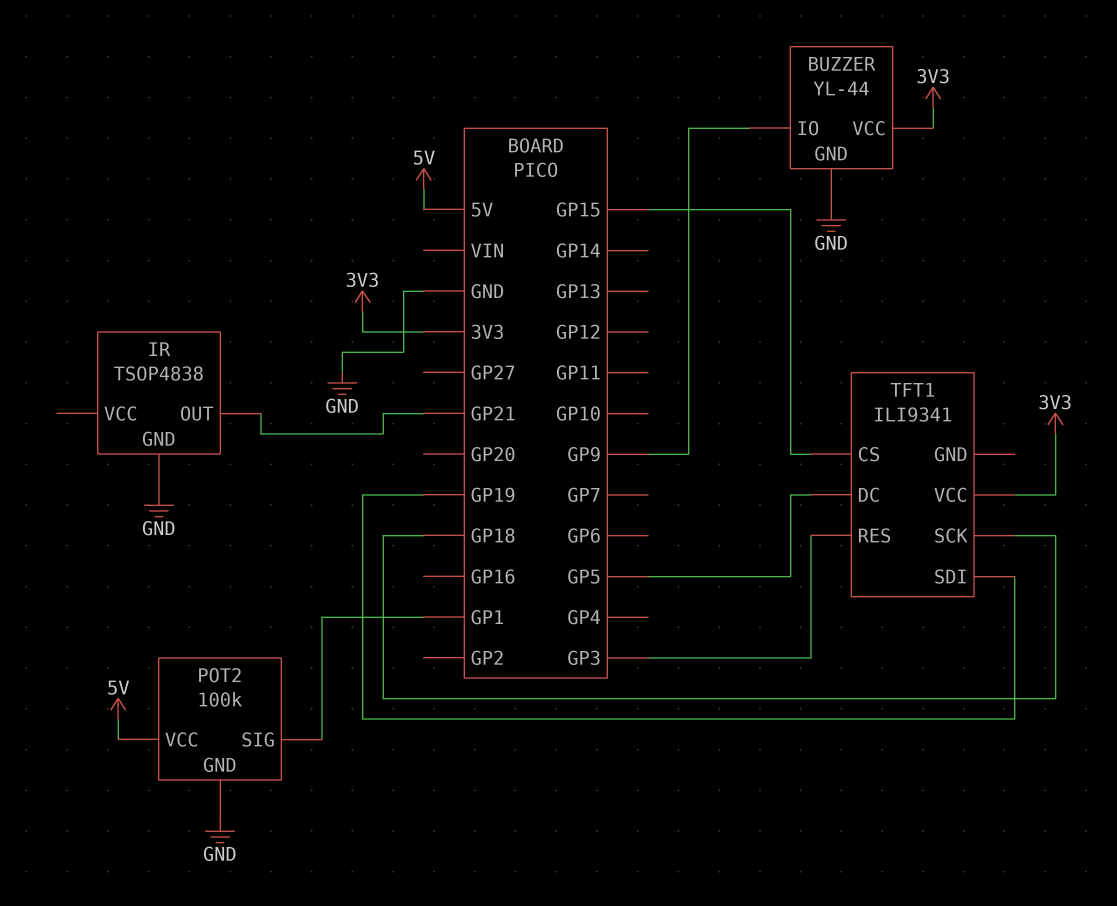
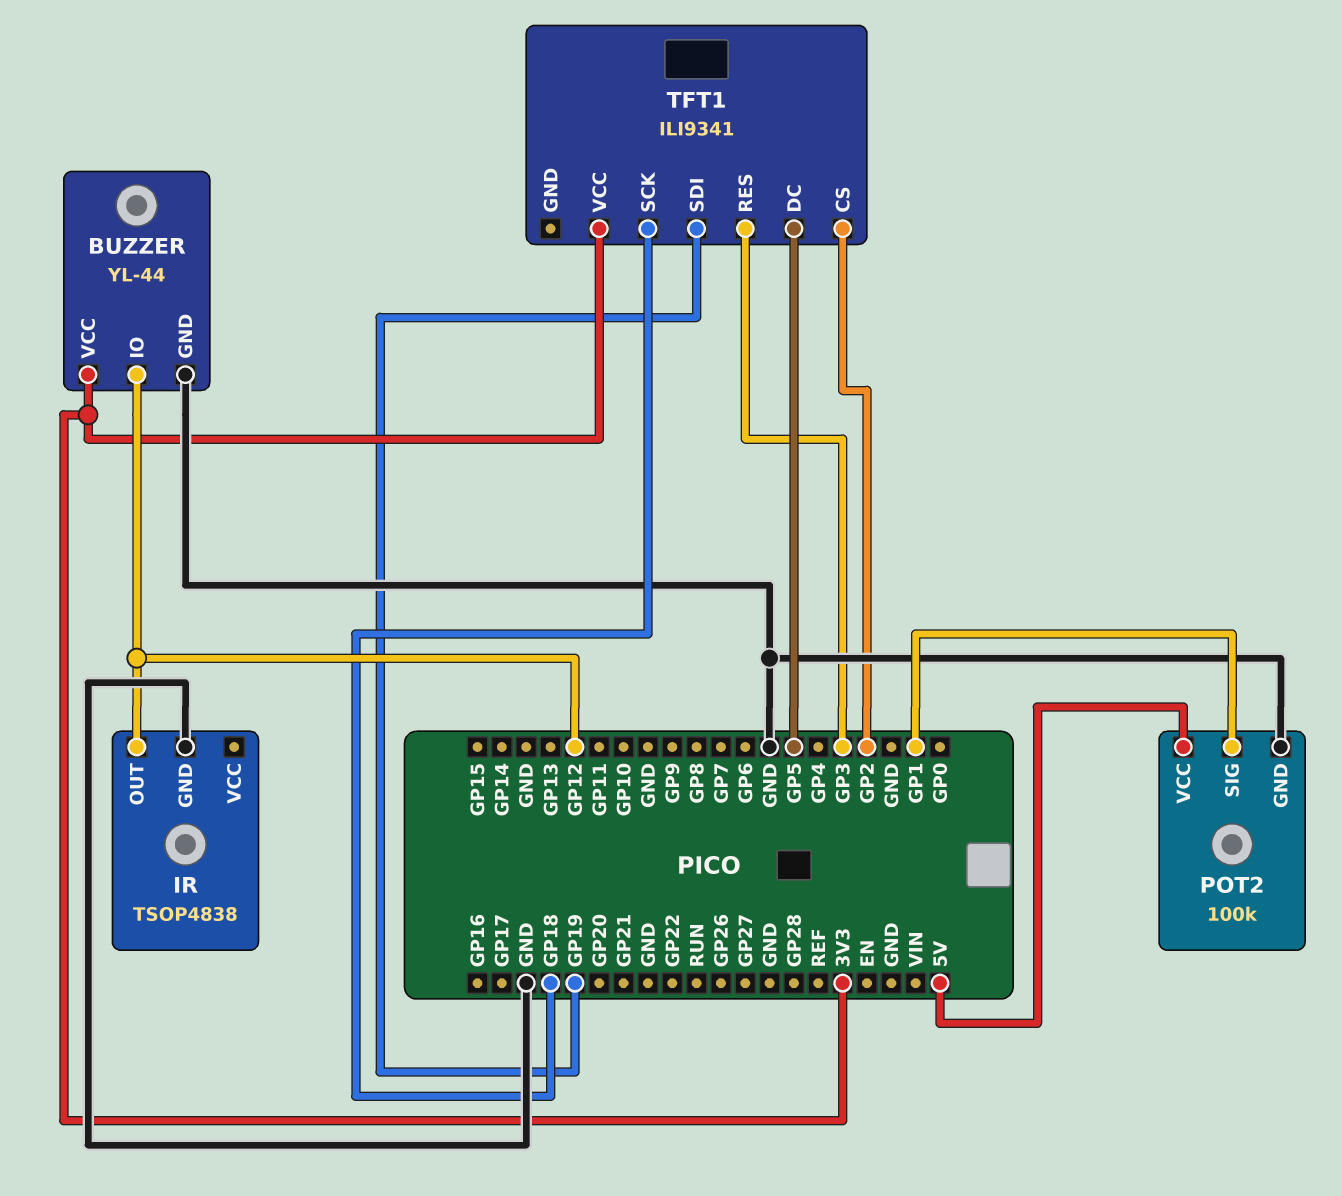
BUZZER pin IO: GP9 -> GP12
IR pin OUT: GP21 -> GP12
TFT1 pin CS: GP15 -> GP2

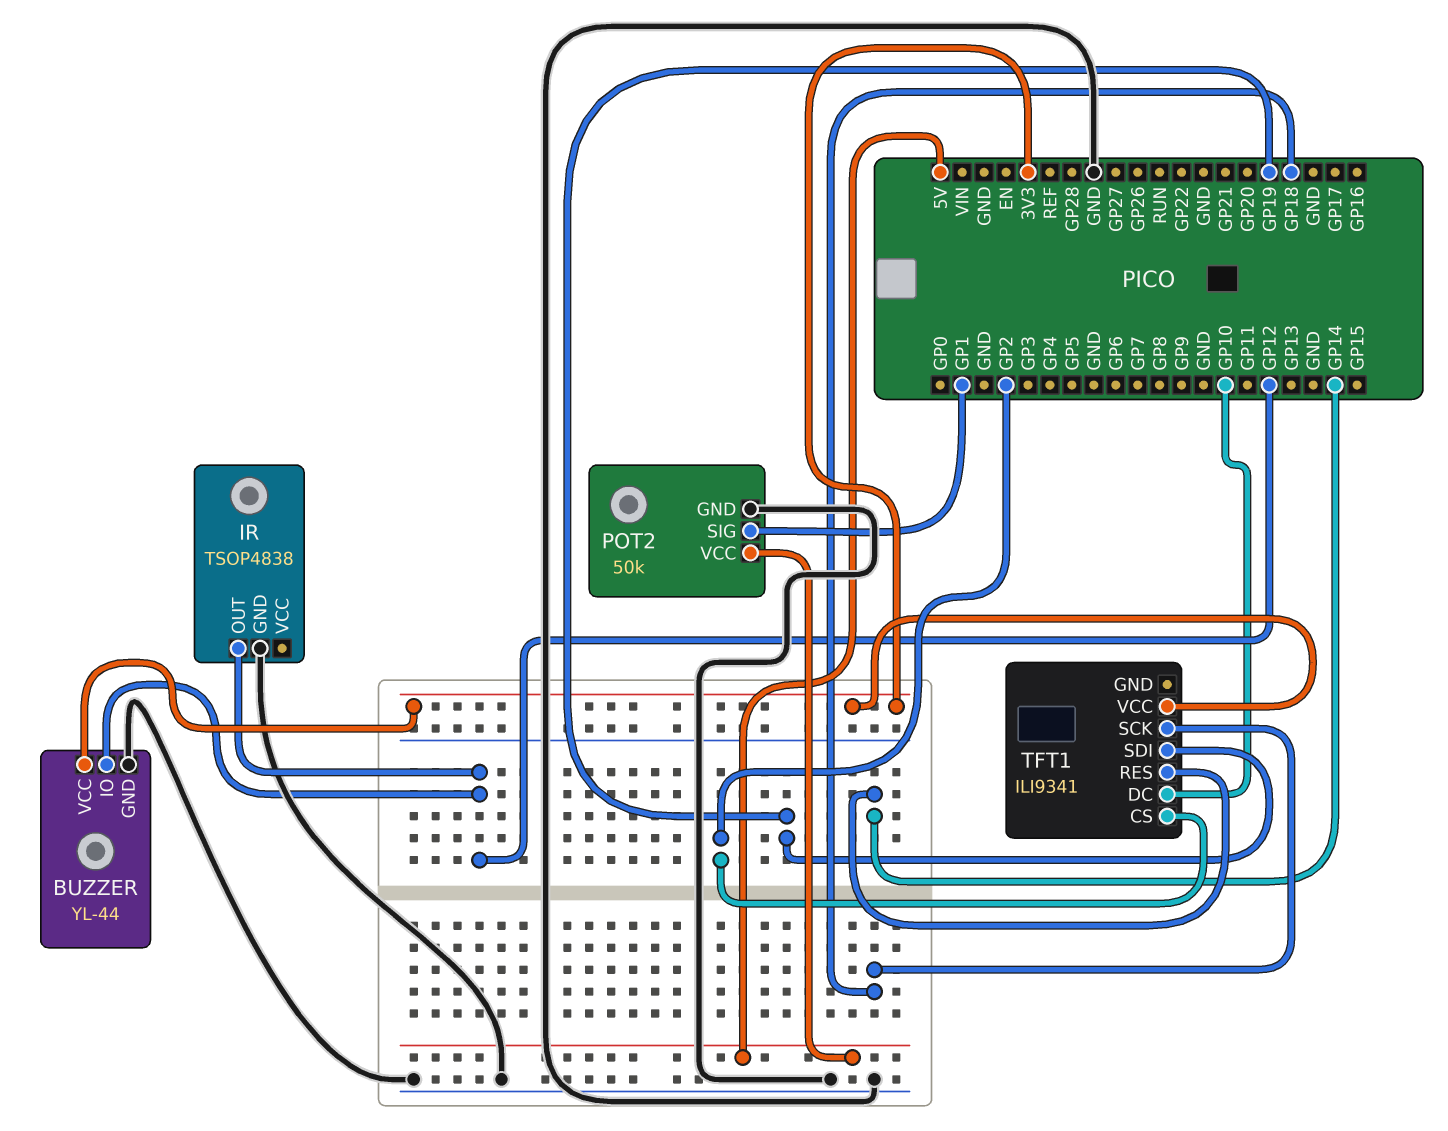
POT2: 100k -> 50k
TFT1 pin DC: GP5 -> GP10
TFT1 pin RES: GP3 -> GP14

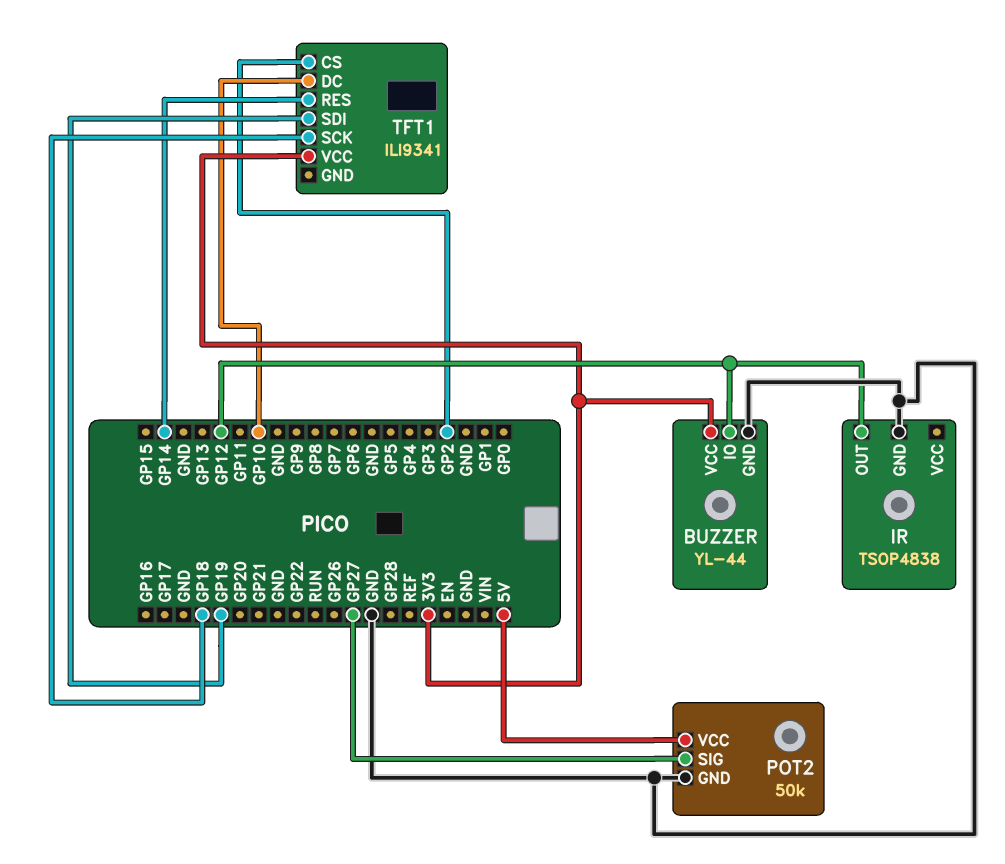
POT2 pin SIG: GP1 -> GP27

